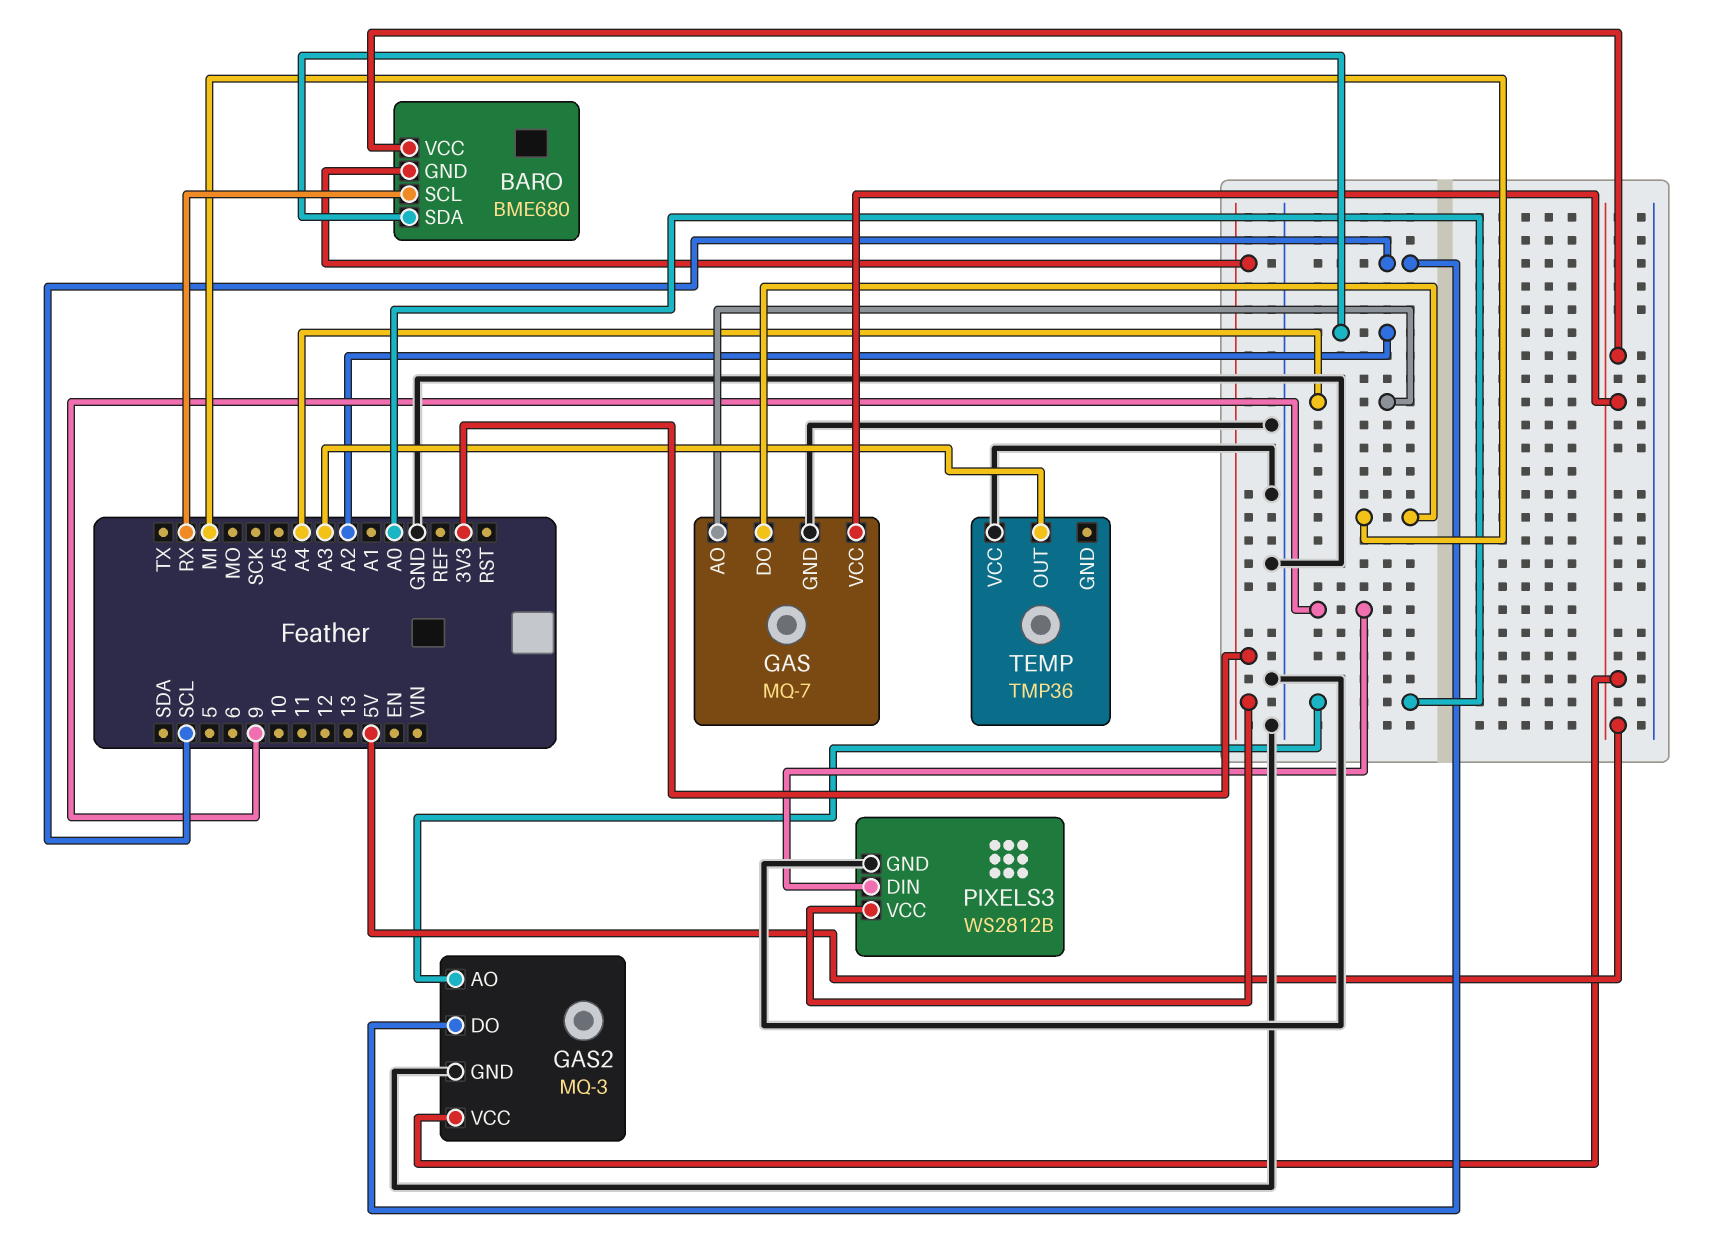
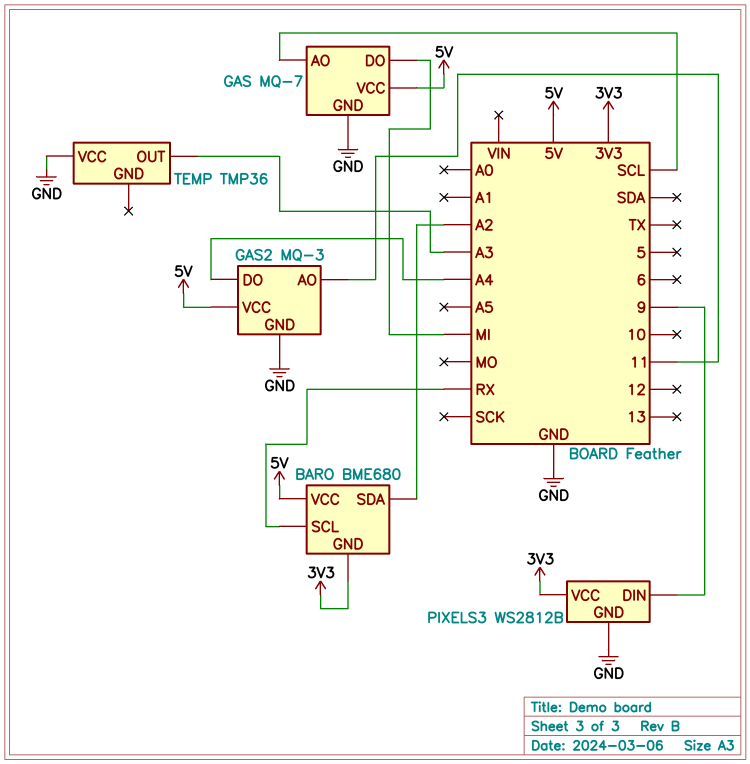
GAS pin AO: A4 -> SCL
GAS2 pin AO: A0 -> 11
GAS2 pin DO: SCL -> A4

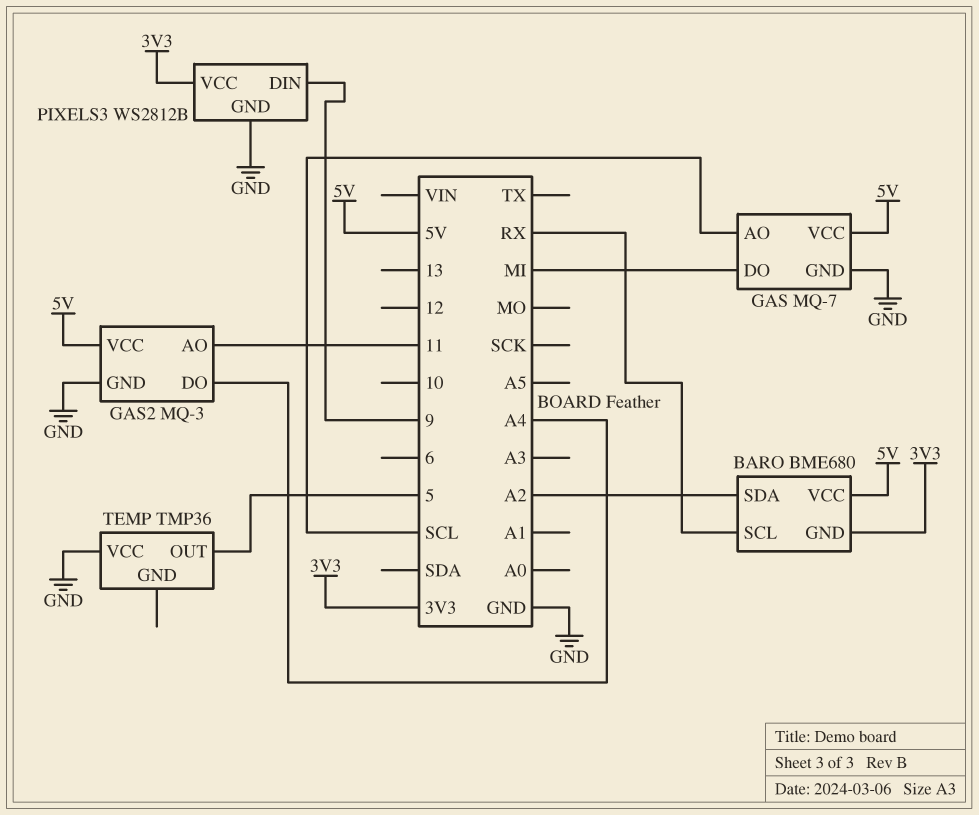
TEMP pin OUT: A3 -> 5

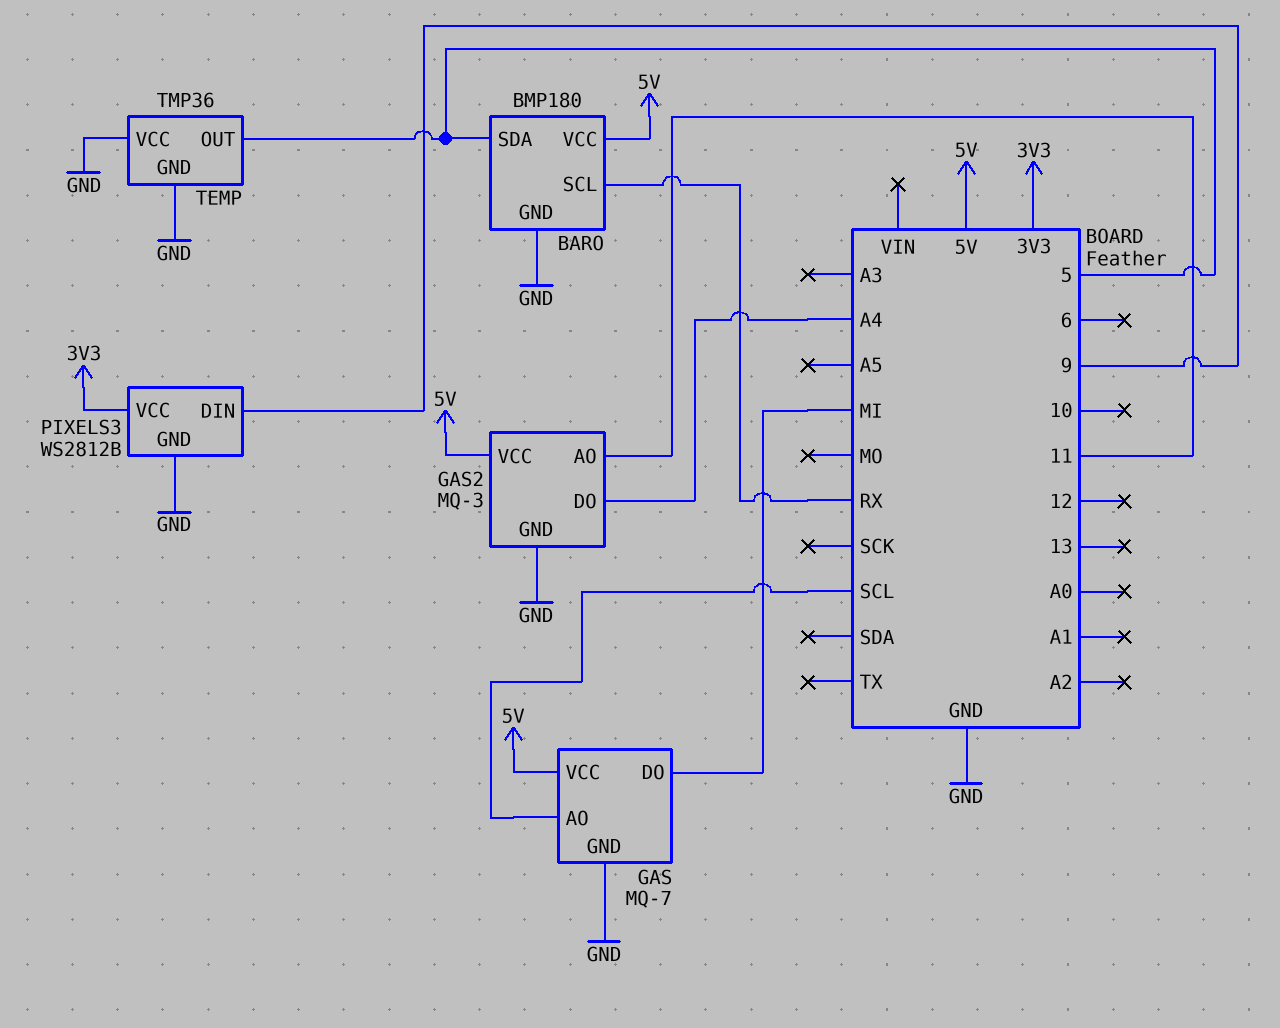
BARO: BME680 -> BMP180
BARO pin GND: 3V3 -> GND
BARO pin SDA: A2 -> 5
TEMP pin GND: none -> GND

